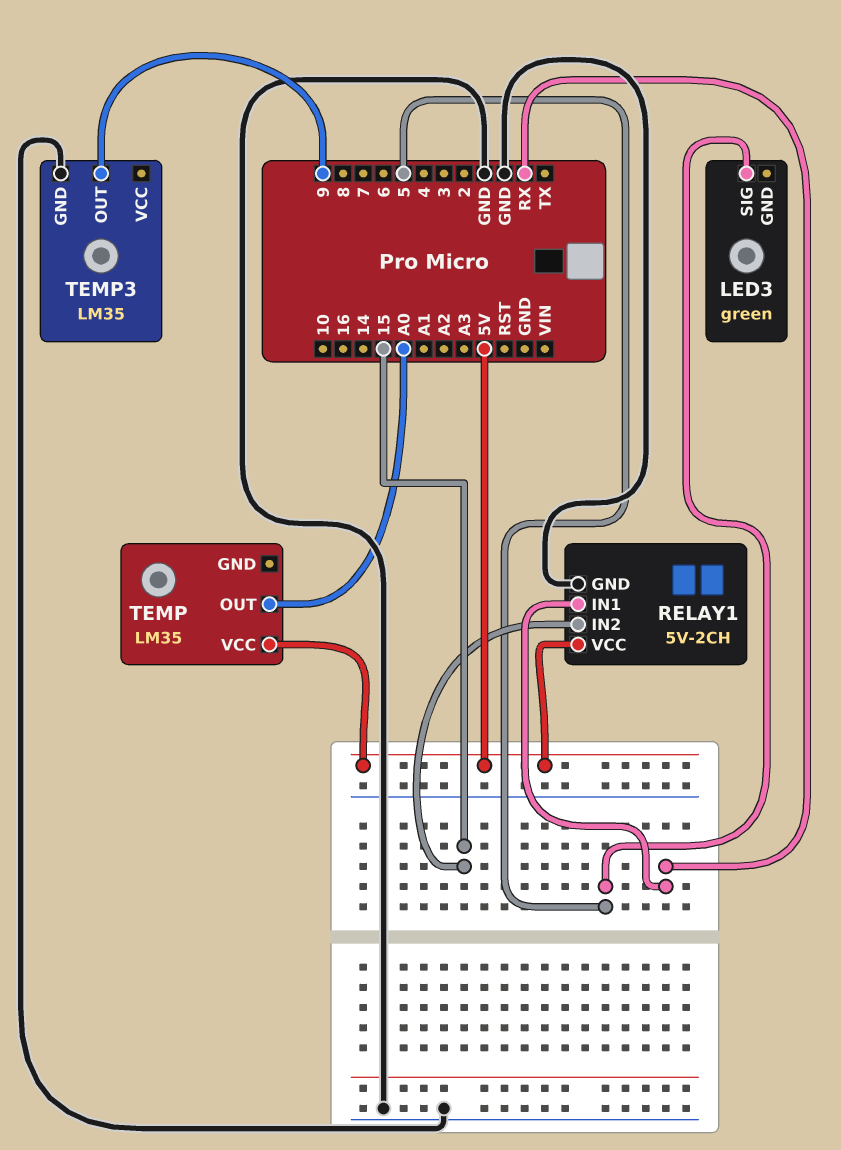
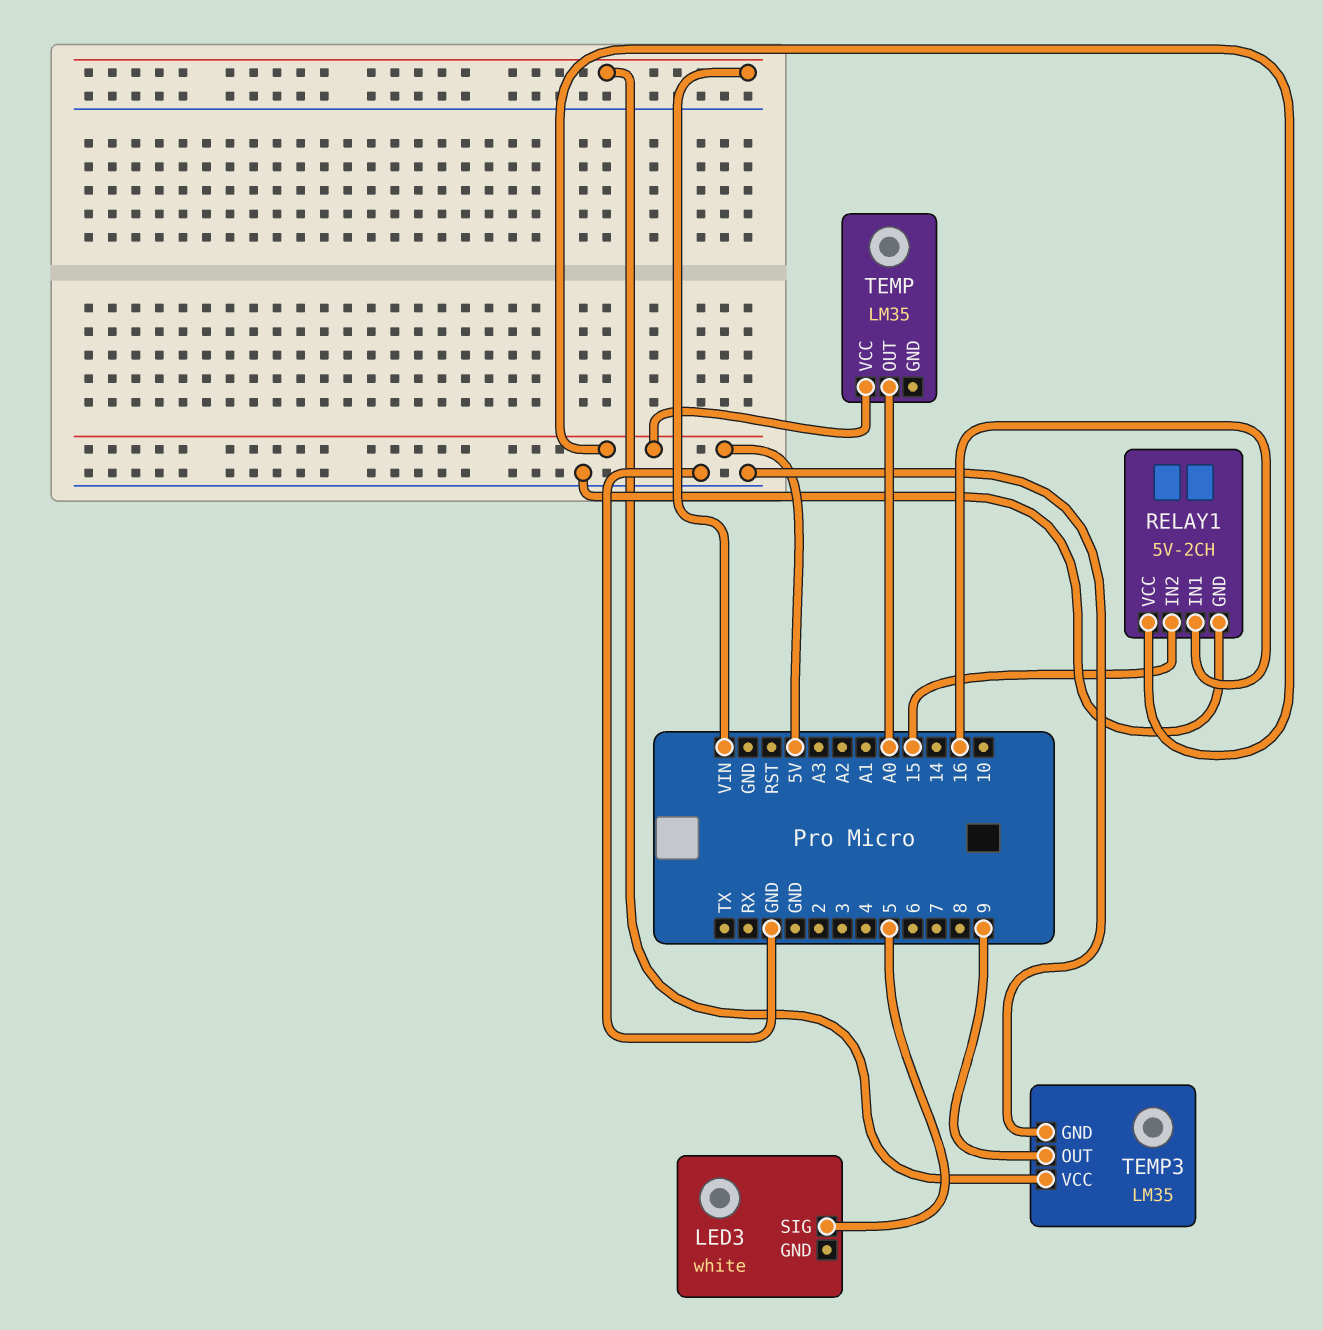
LED3: green -> white
RELAY1 pin IN1: RX -> 16
TEMP3 pin VCC: none -> VIN

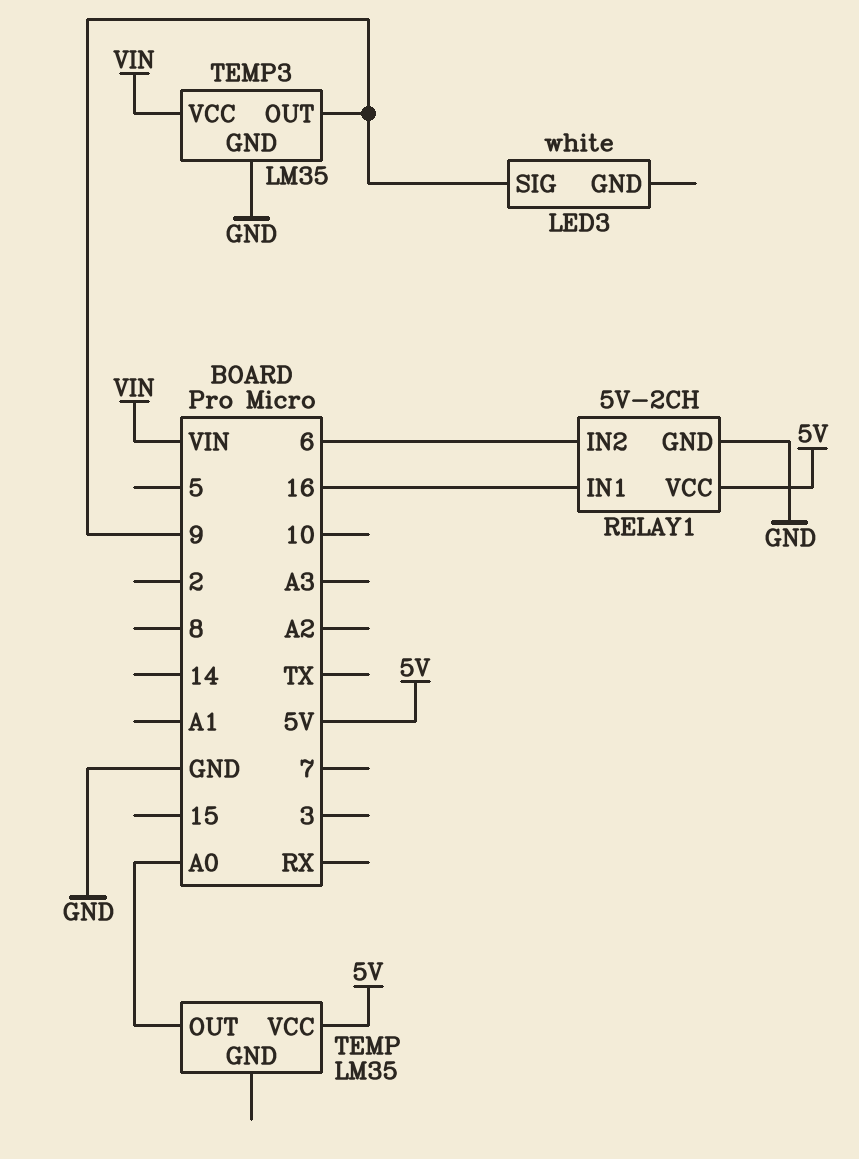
LED3 pin SIG: 5 -> 9
RELAY1 pin IN2: 15 -> 6

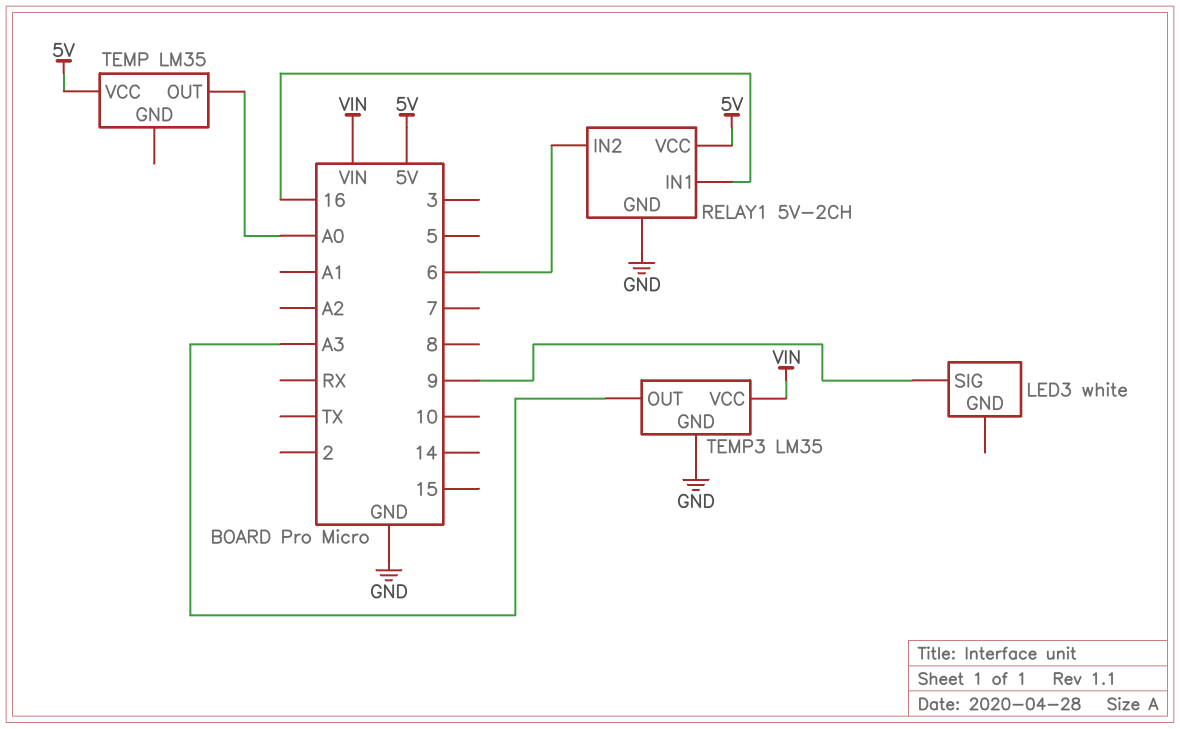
TEMP3 pin OUT: 9 -> A3

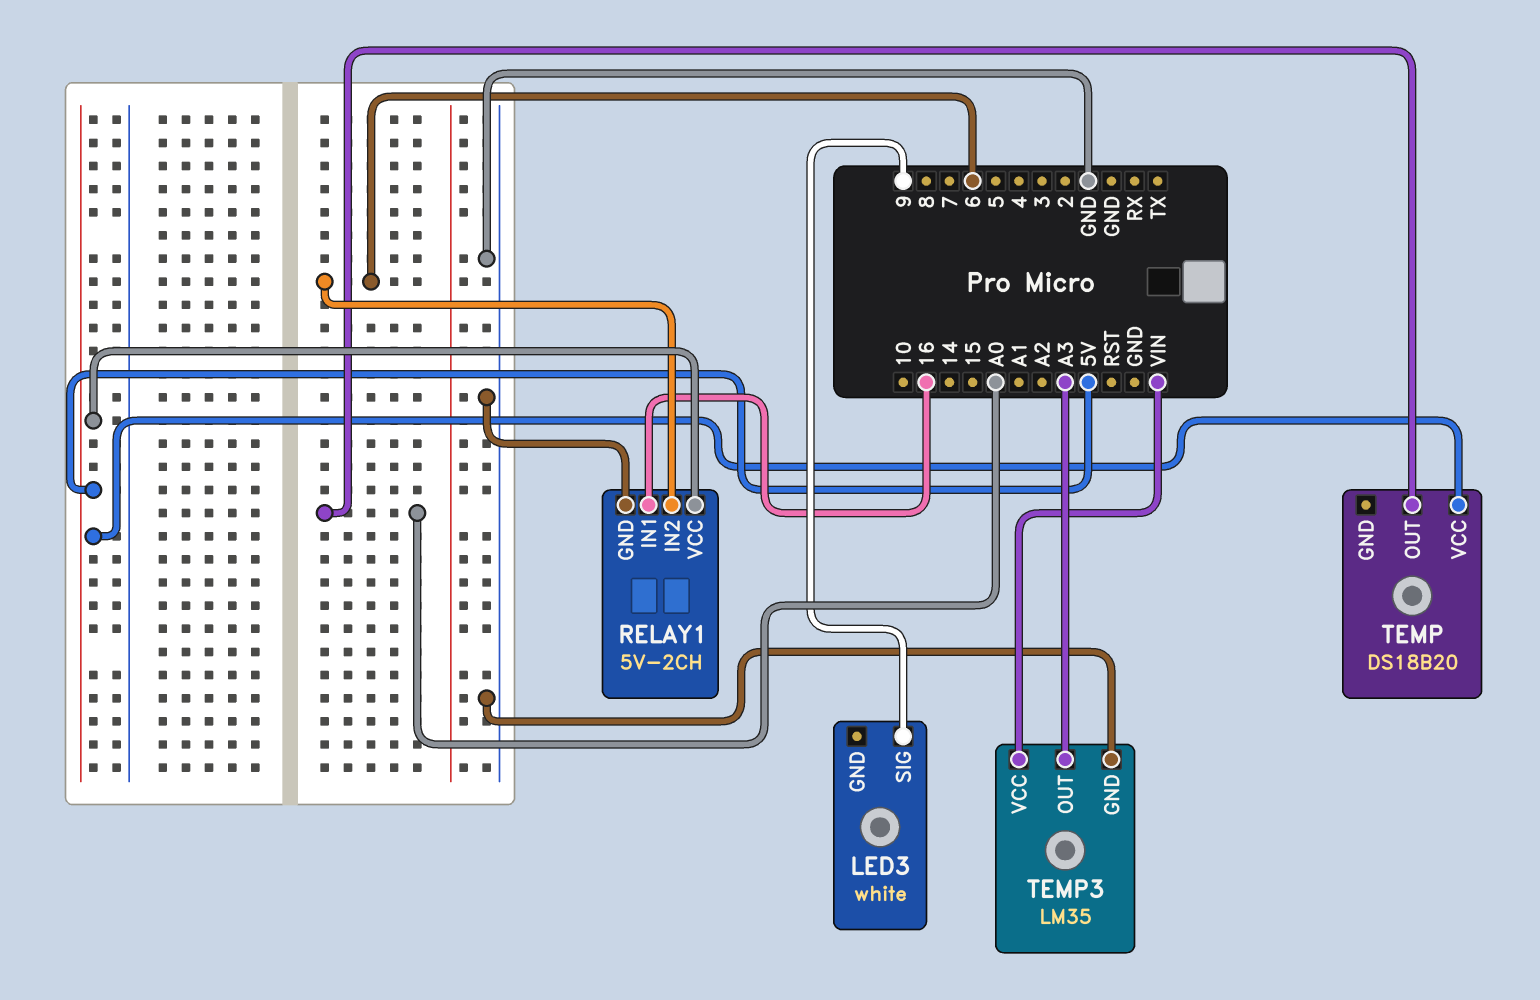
TEMP: LM35 -> DS18B20

